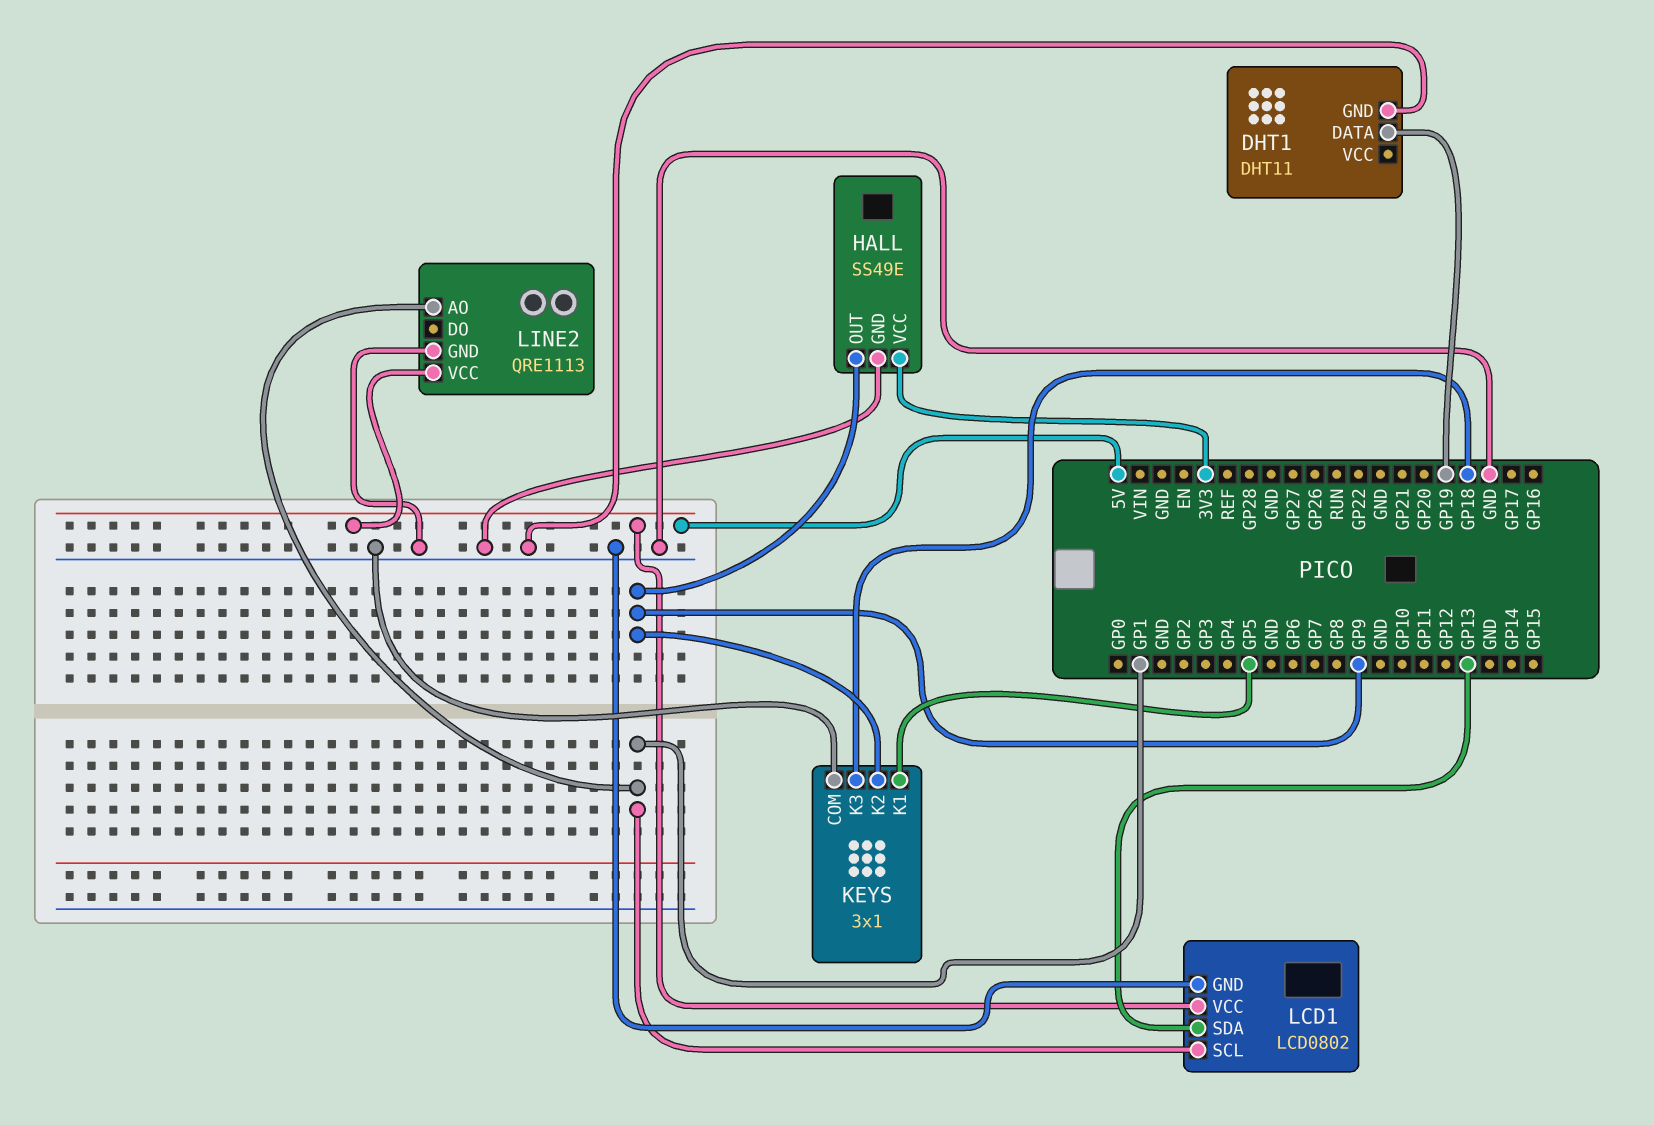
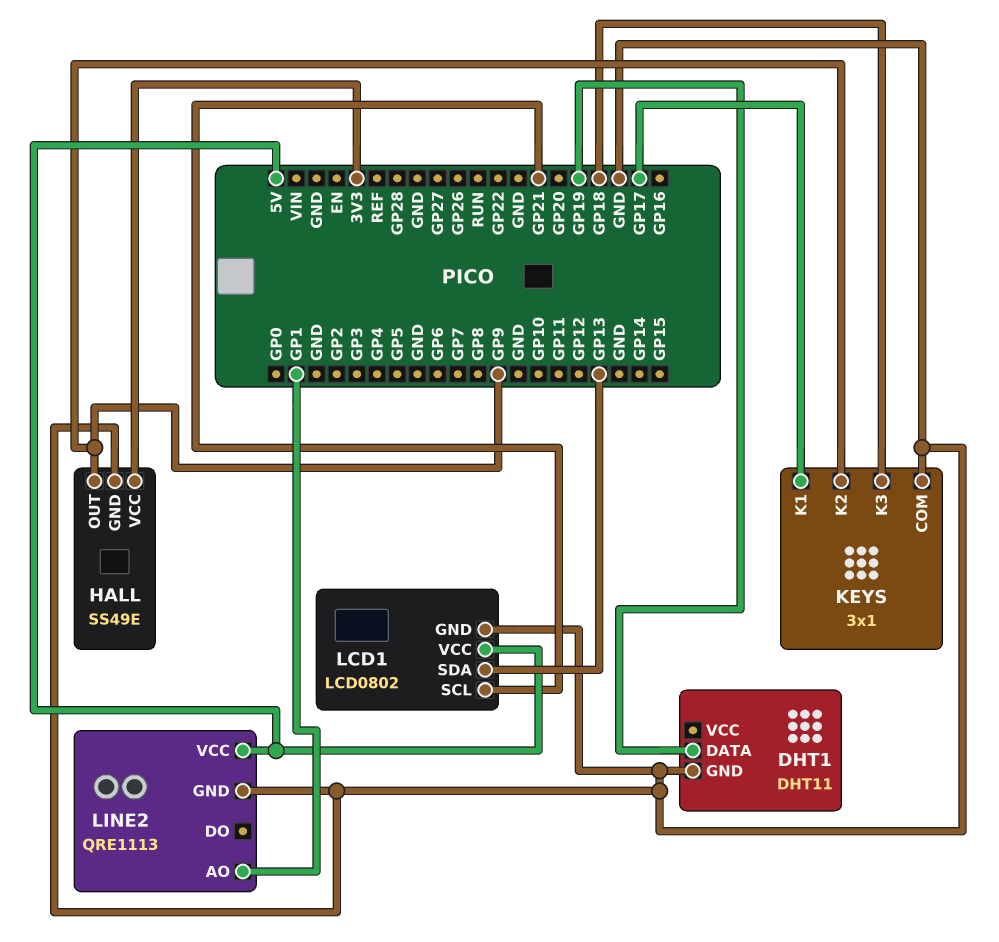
KEYS pin K1: GP5 -> GP17
LCD1 pin SCL: GP1 -> GP21

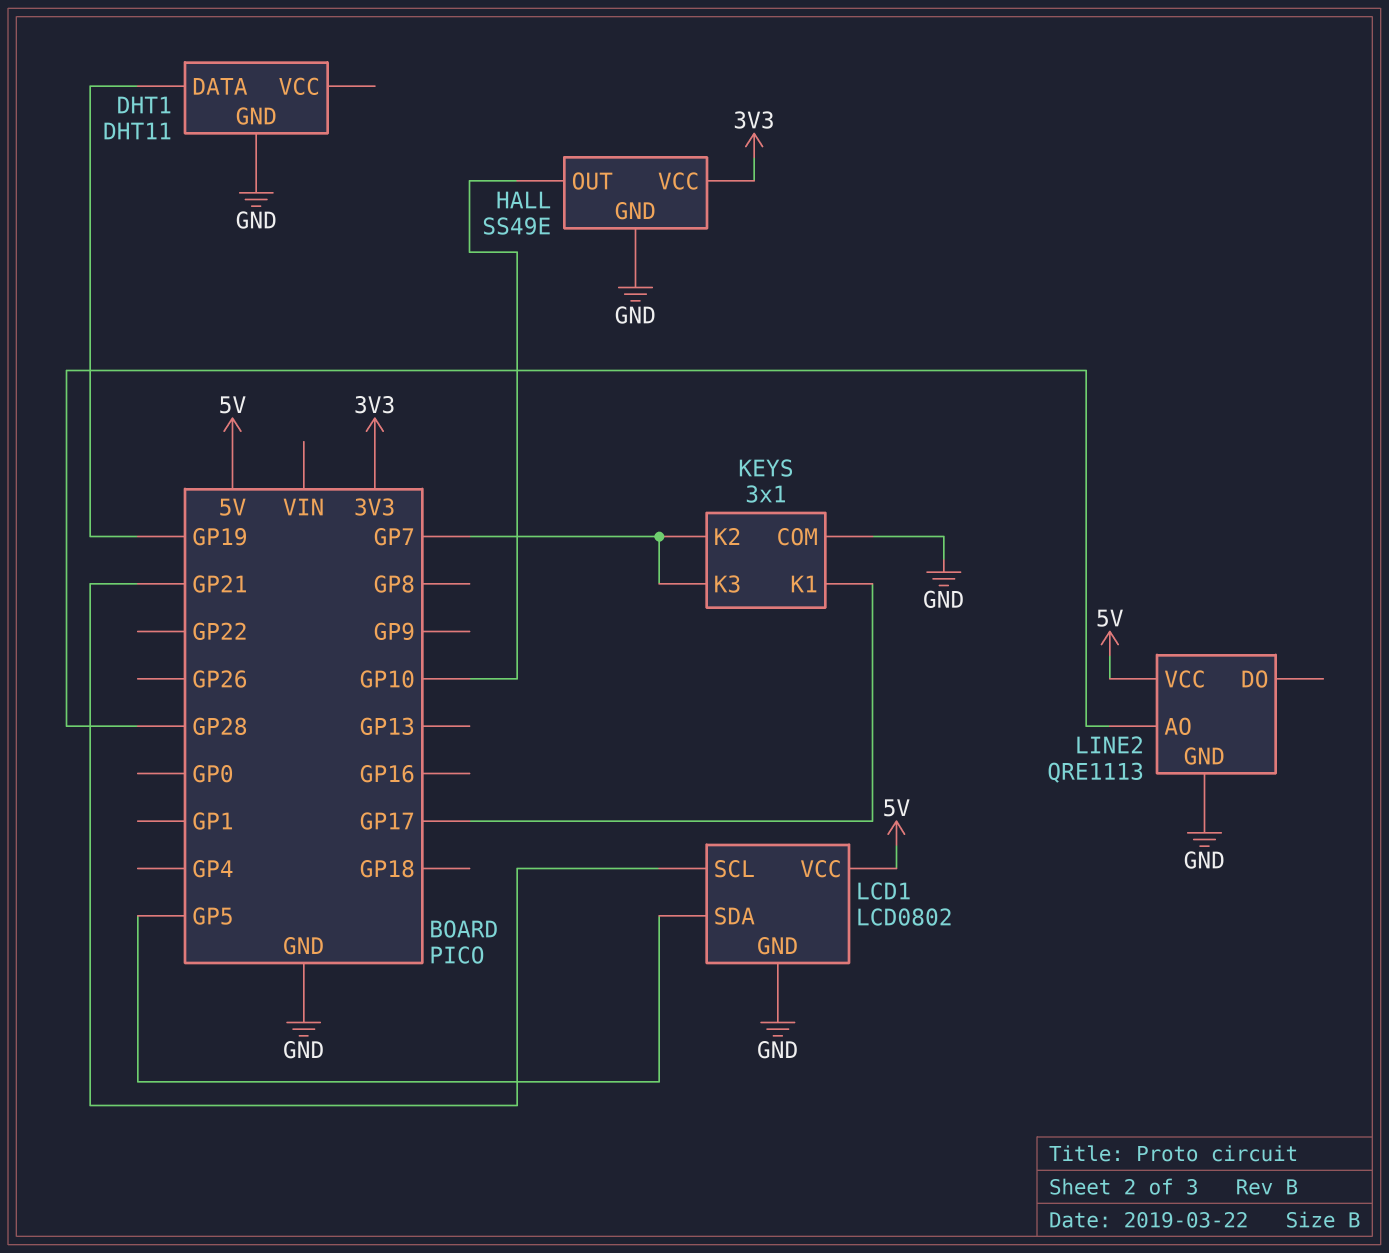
HALL pin OUT: GP9 -> GP10
KEYS pin K2: GP9 -> GP7
KEYS pin K3: GP18 -> GP7
LCD1 pin SDA: GP13 -> GP5
LINE2 pin AO: GP1 -> GP28

